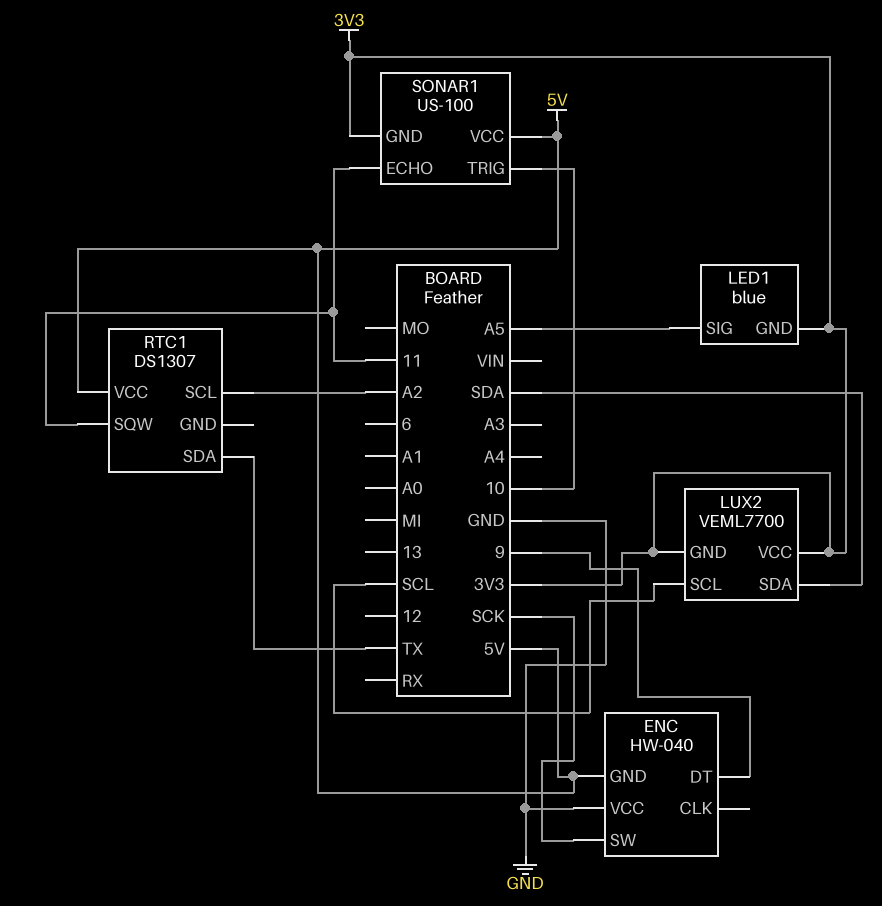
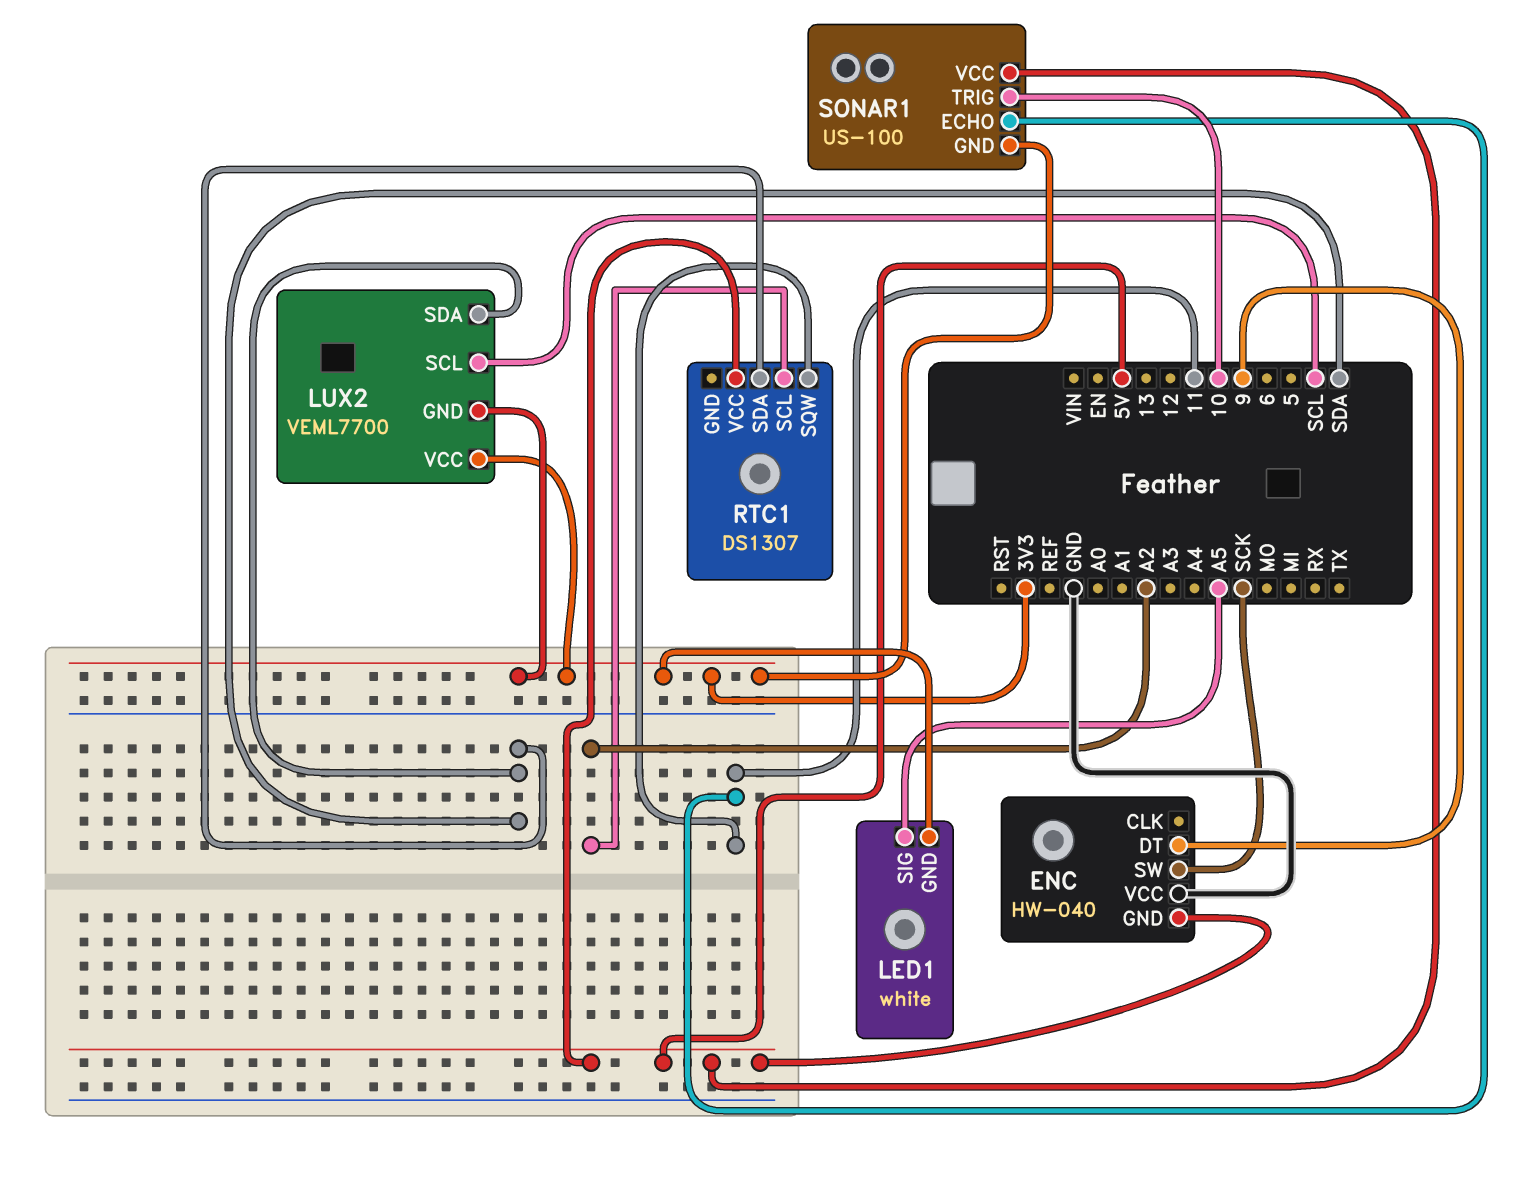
LED1: blue -> white
RTC1 pin SDA: TX -> SDA

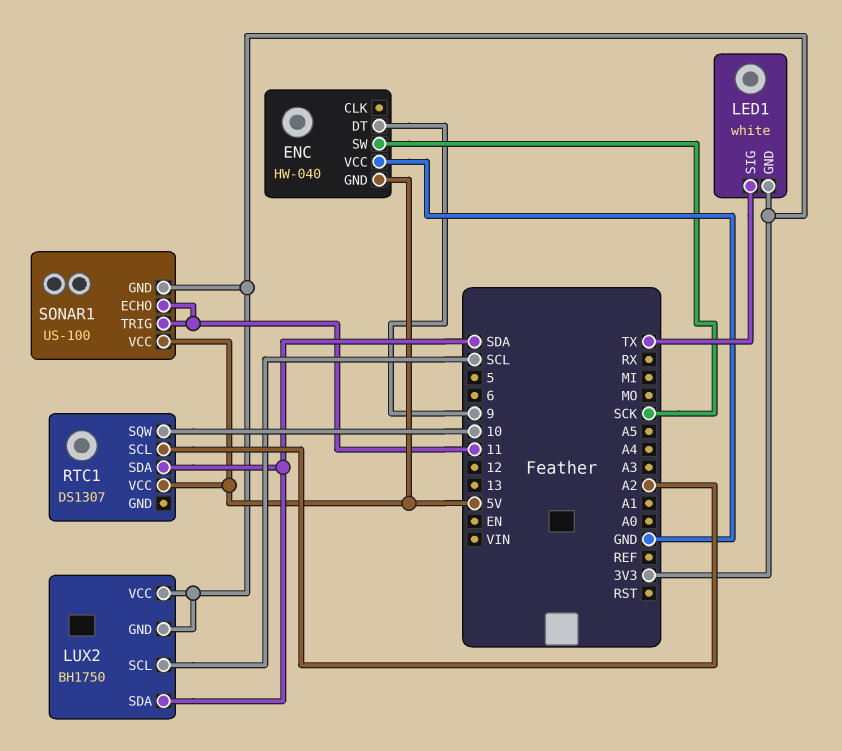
LED1 pin SIG: A5 -> TX
LUX2: VEML7700 -> BH1750
RTC1 pin SQW: 11 -> 10
SONAR1 pin TRIG: 10 -> 11

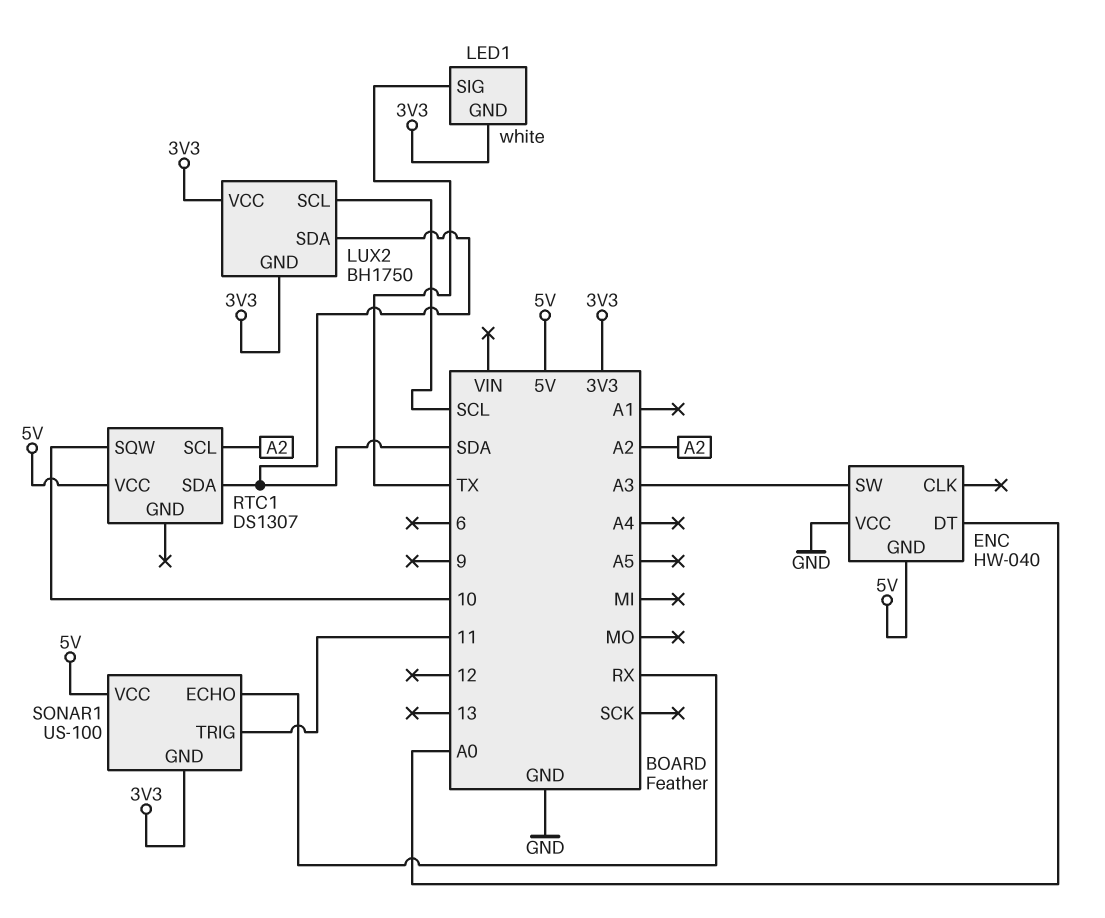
ENC pin DT: 9 -> A0
ENC pin SW: SCK -> A3
SONAR1 pin ECHO: 11 -> RX

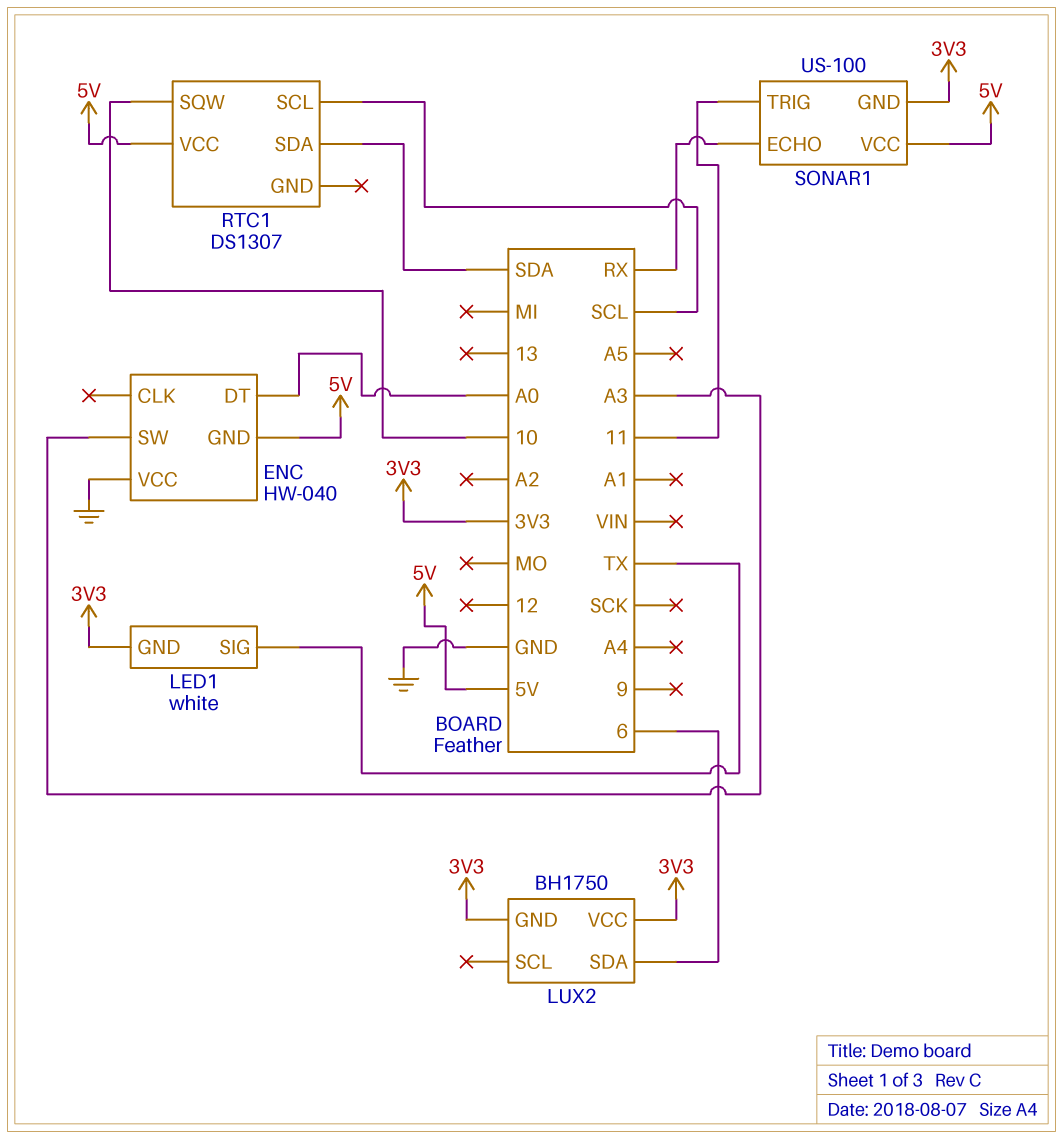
LUX2 pin SCL: SCL -> none
LUX2 pin SDA: SDA -> 6
RTC1 pin SCL: A2 -> SCL

